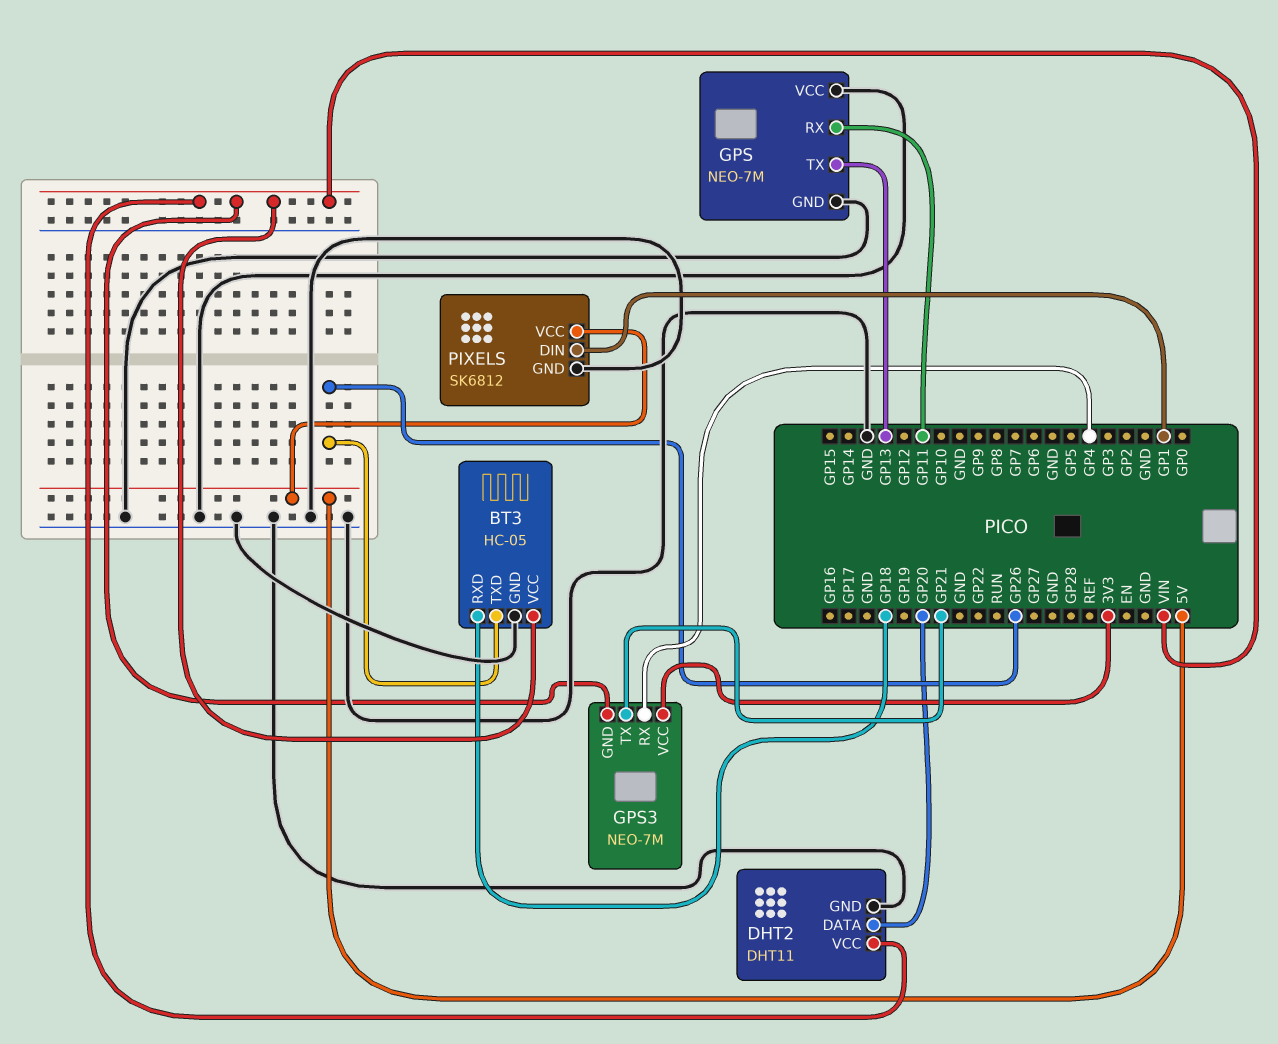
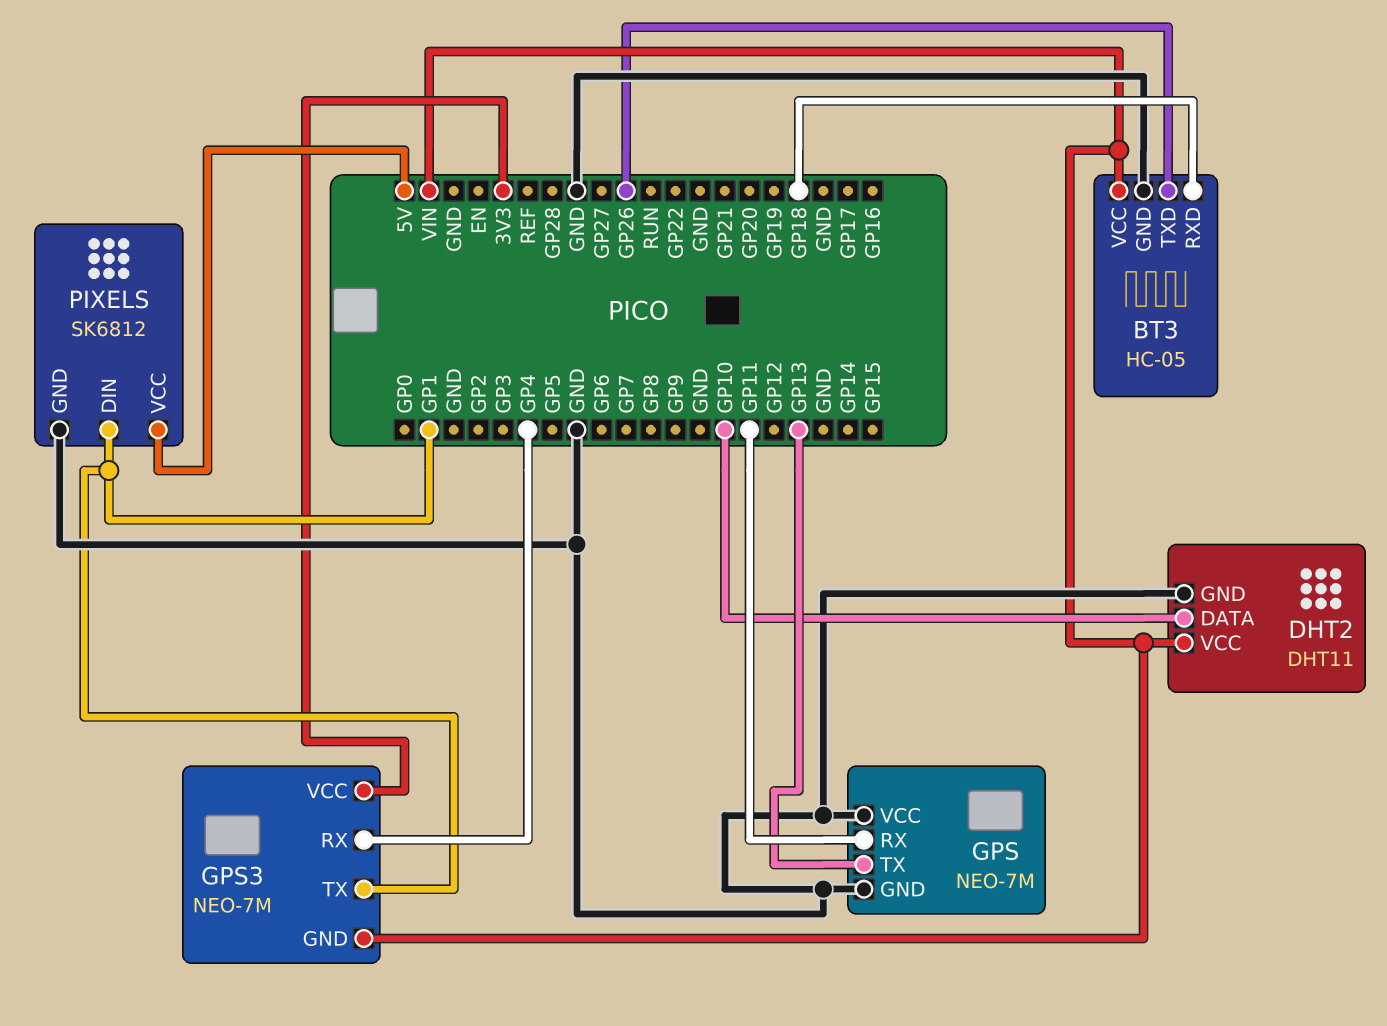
DHT2 pin DATA: GP20 -> GP10
GPS3 pin TX: GP21 -> GP1

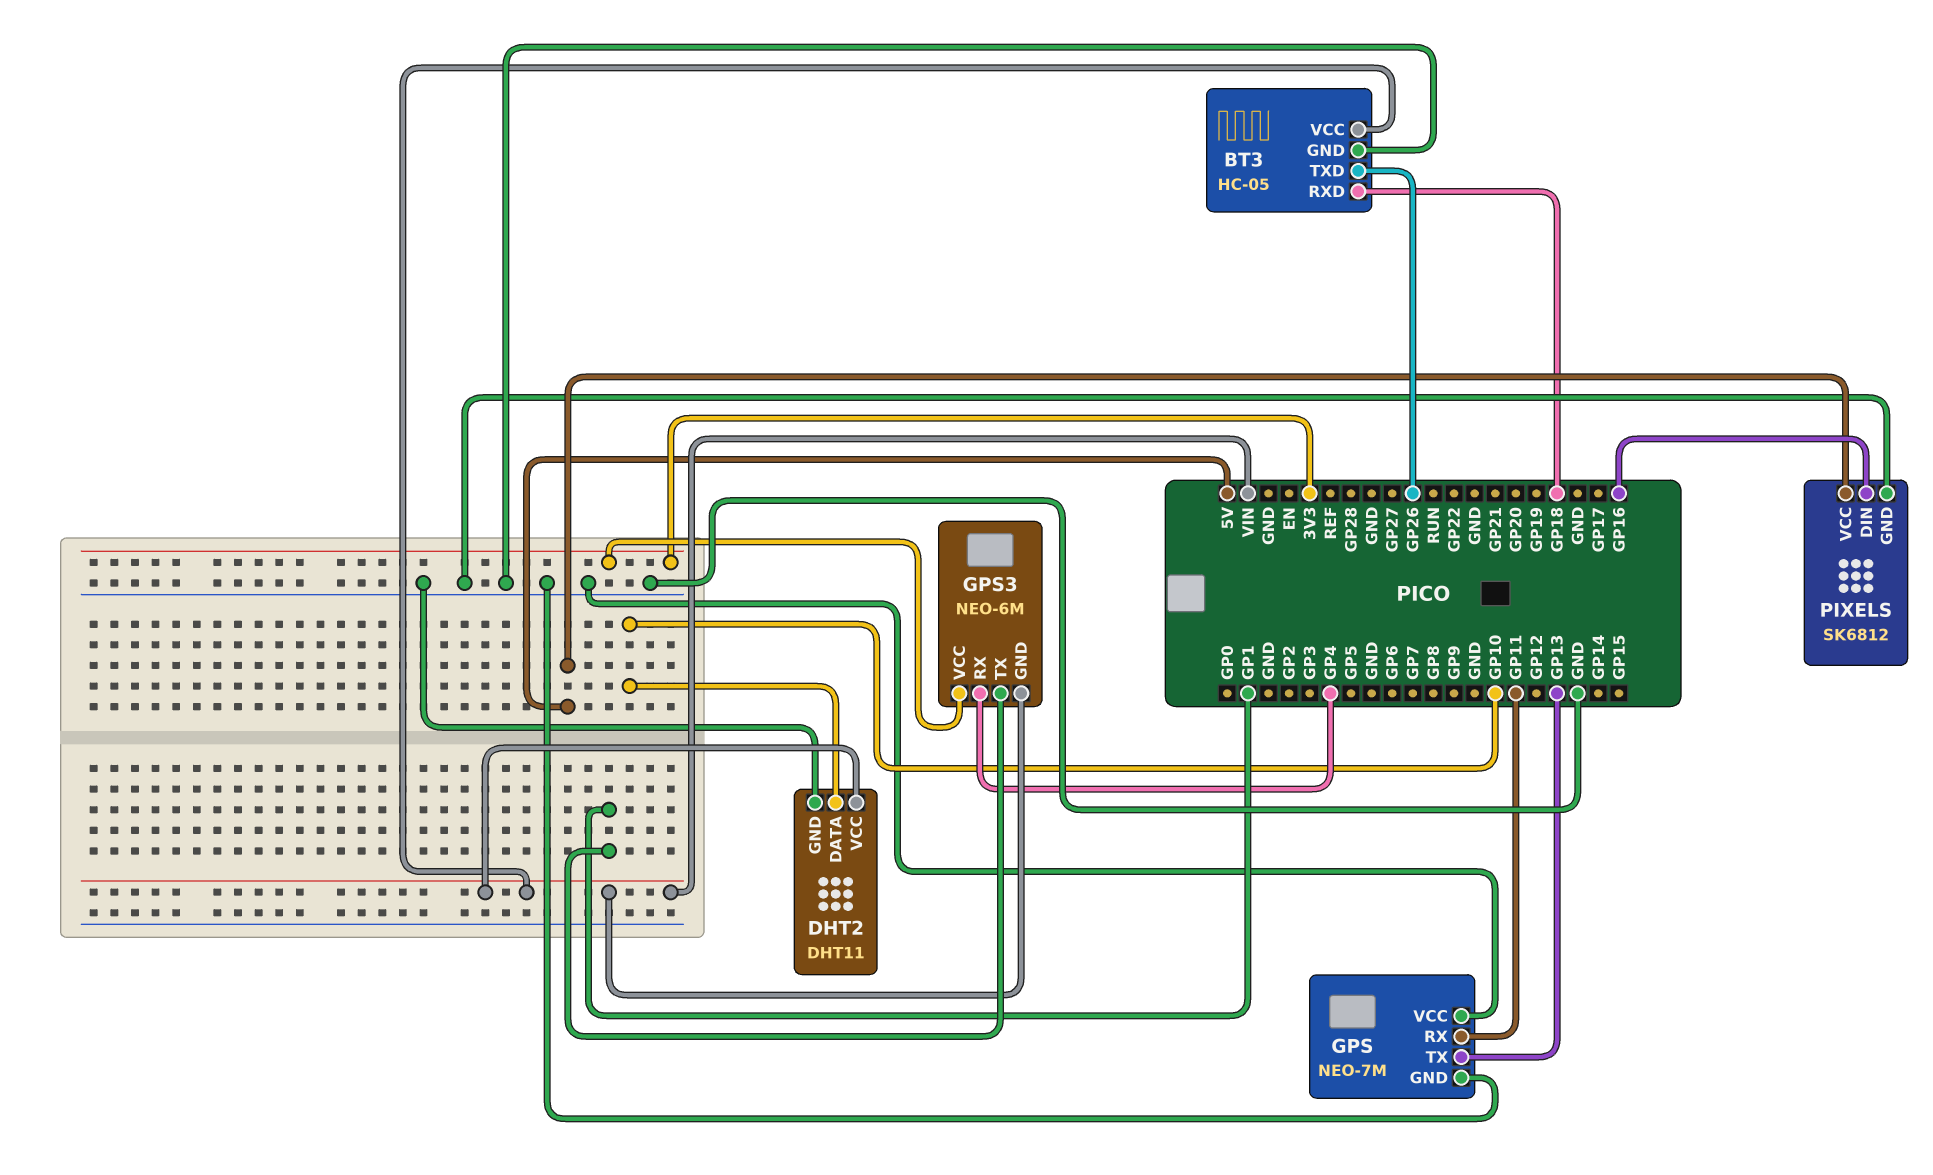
GPS3: NEO-7M -> NEO-6M
PIXELS pin DIN: GP1 -> GP16

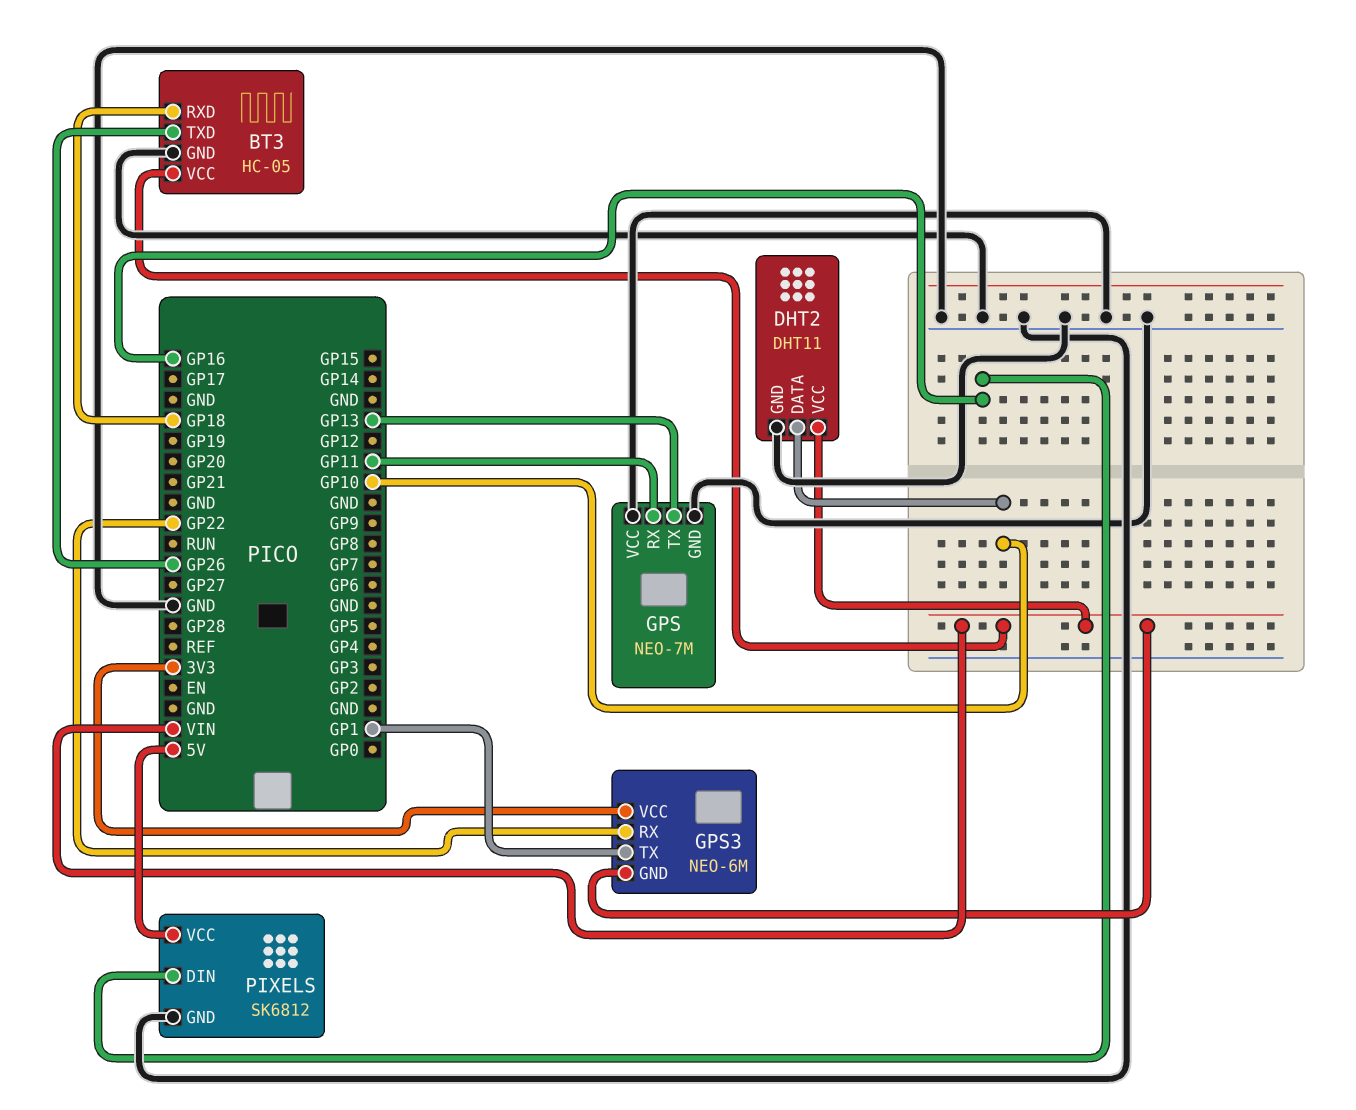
GPS3 pin RX: GP4 -> GP22

